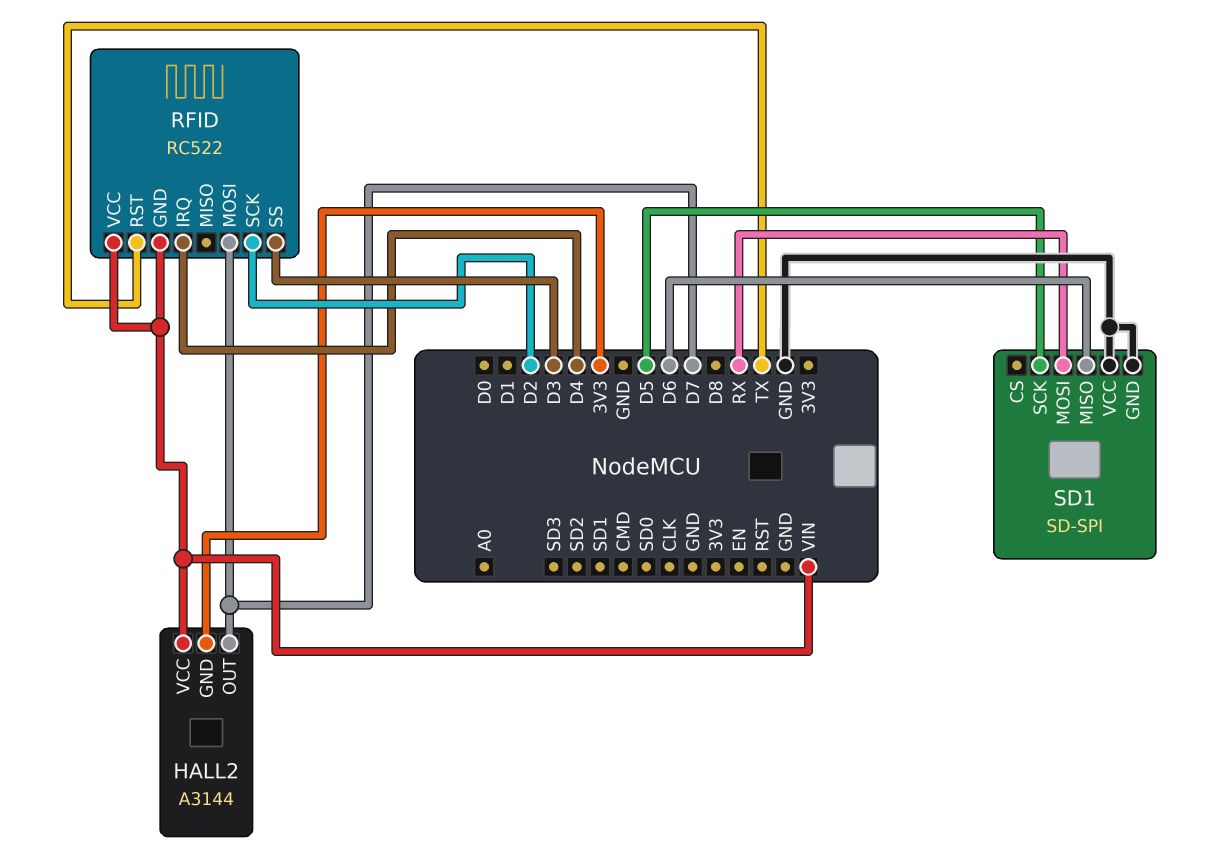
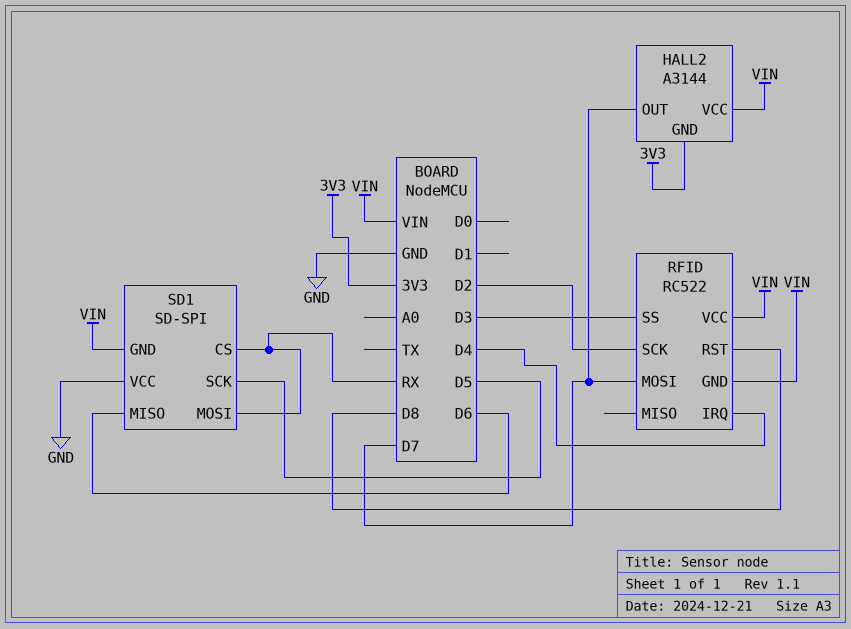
RFID pin RST: TX -> D8
SD1 pin CS: none -> RX
SD1 pin GND: GND -> VIN

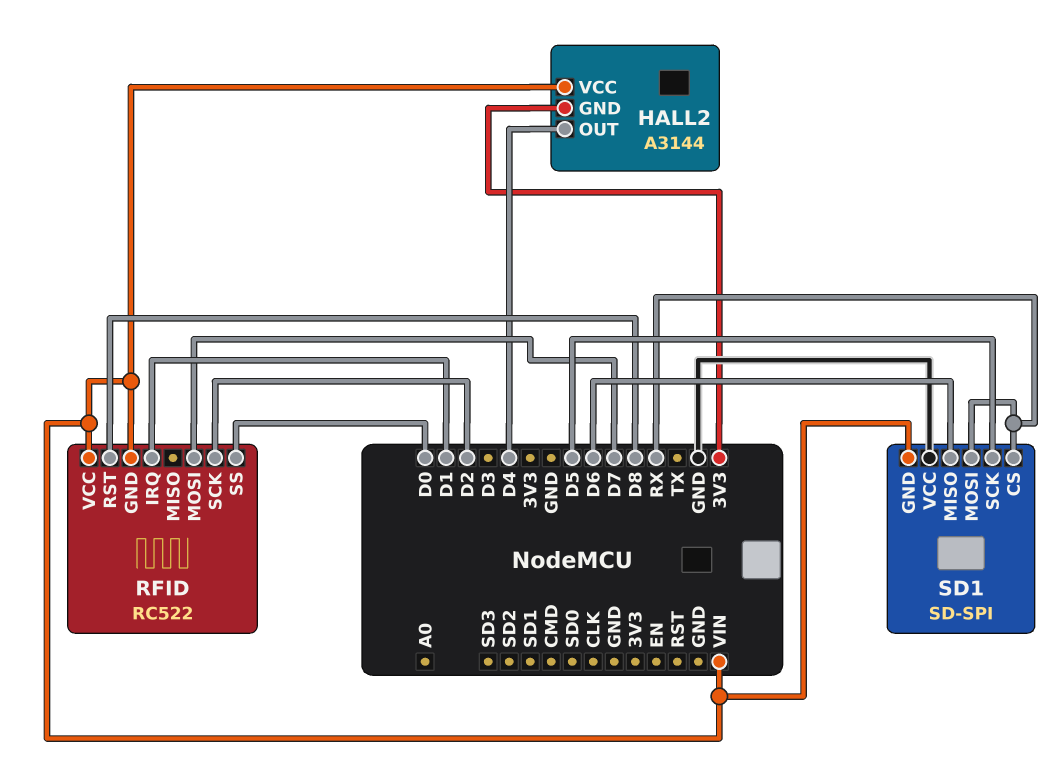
HALL2 pin OUT: D7 -> D4
RFID pin IRQ: D4 -> D1
RFID pin SS: D3 -> D0

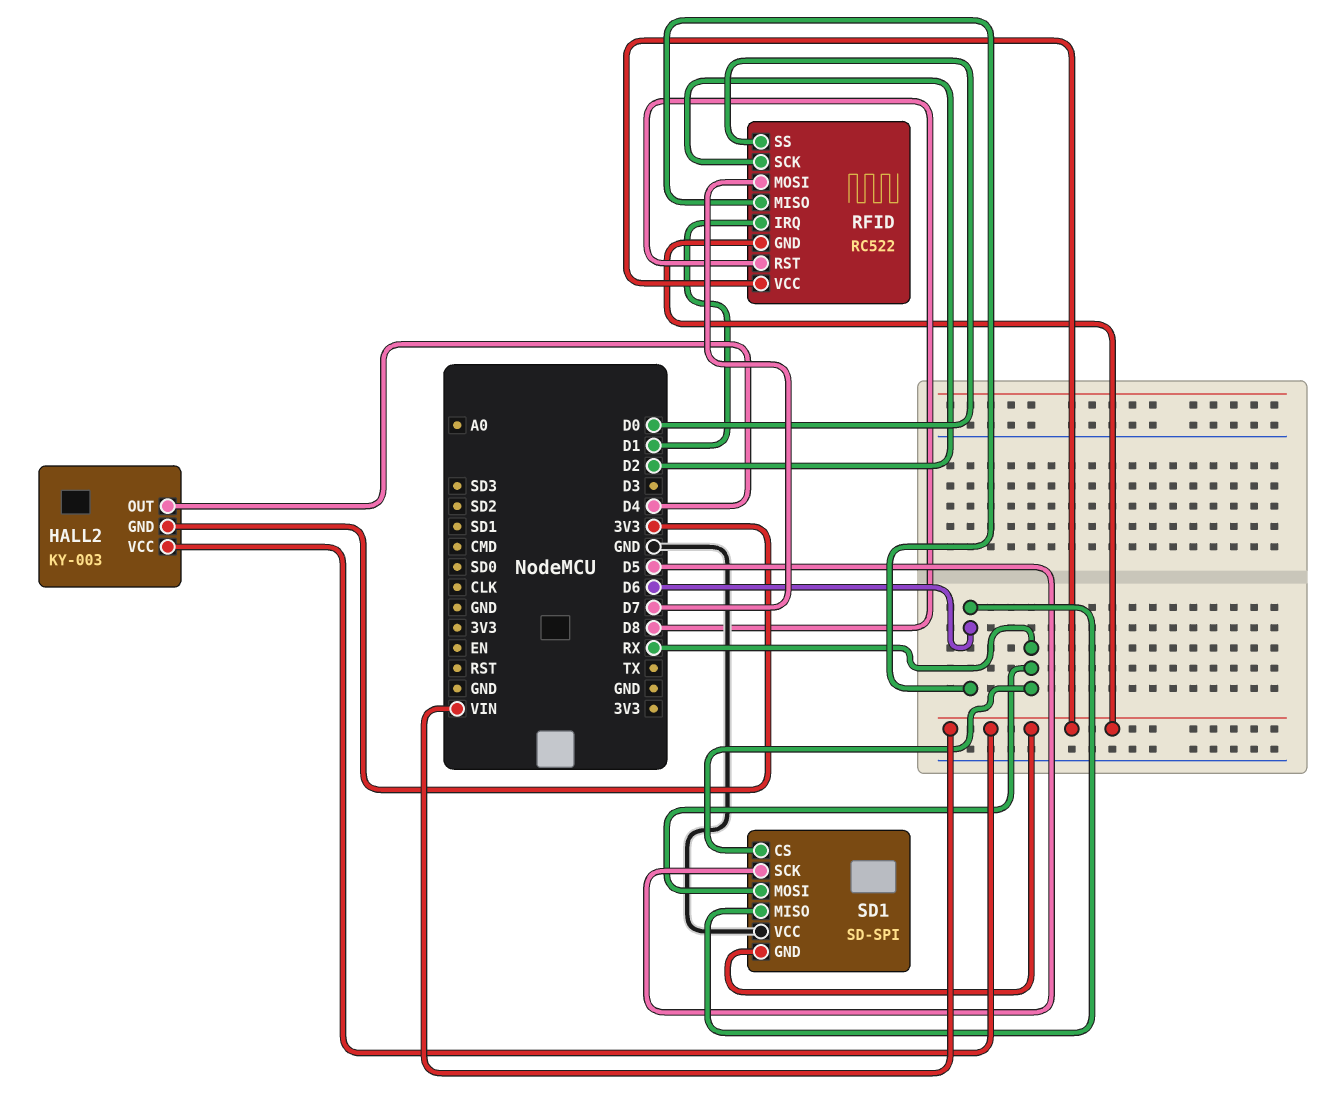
HALL2: A3144 -> KY-003
RFID pin MISO: none -> D6

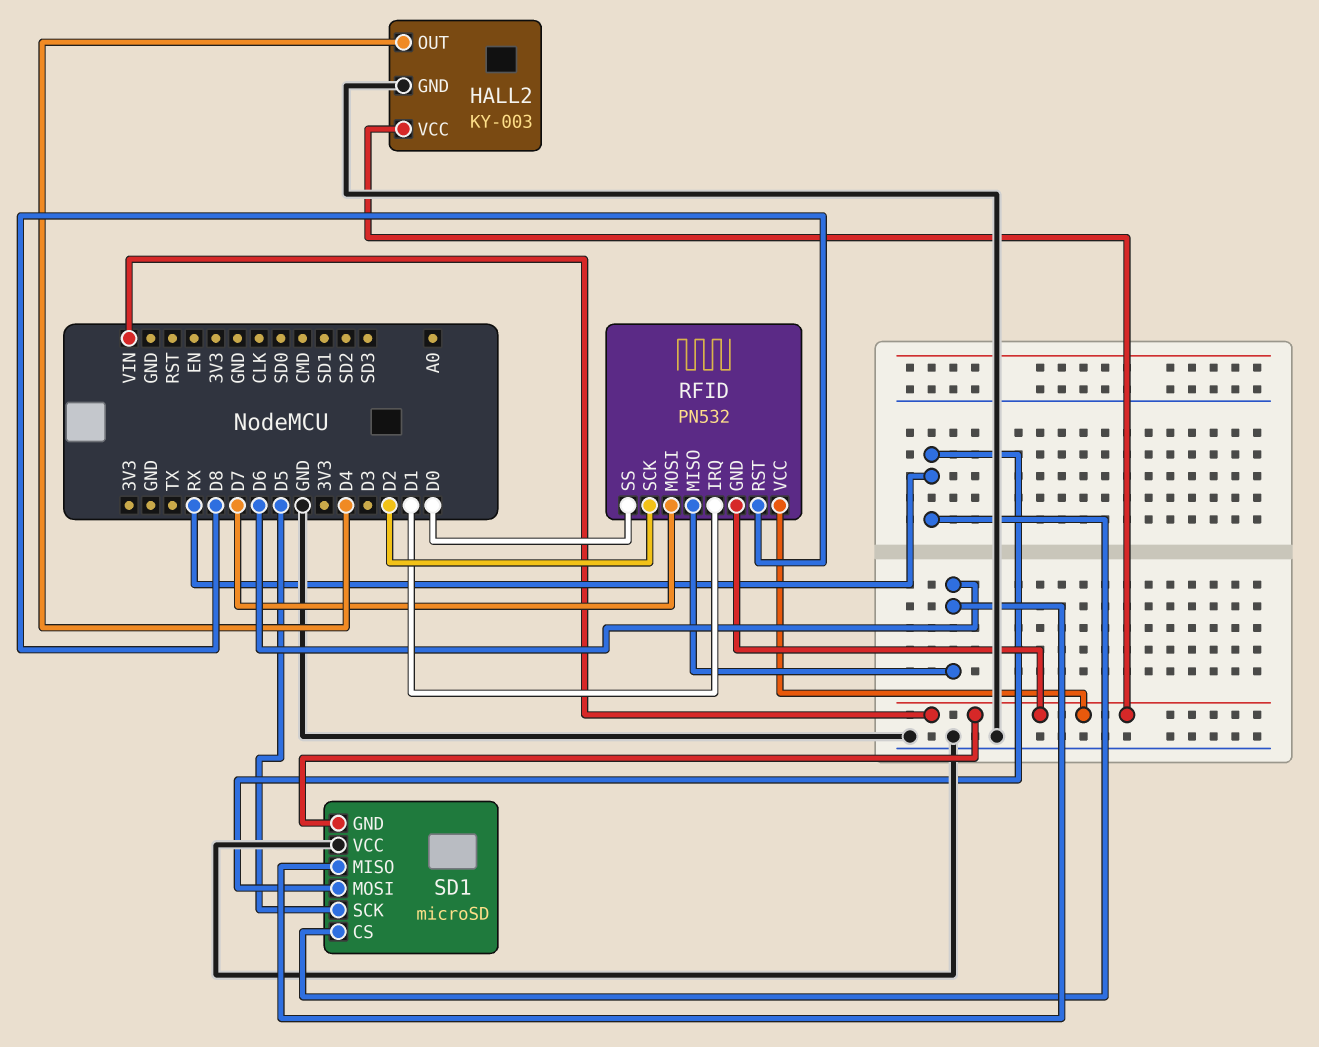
HALL2 pin GND: 3V3 -> GND
RFID: RC522 -> PN532
SD1: SD-SPI -> microSD

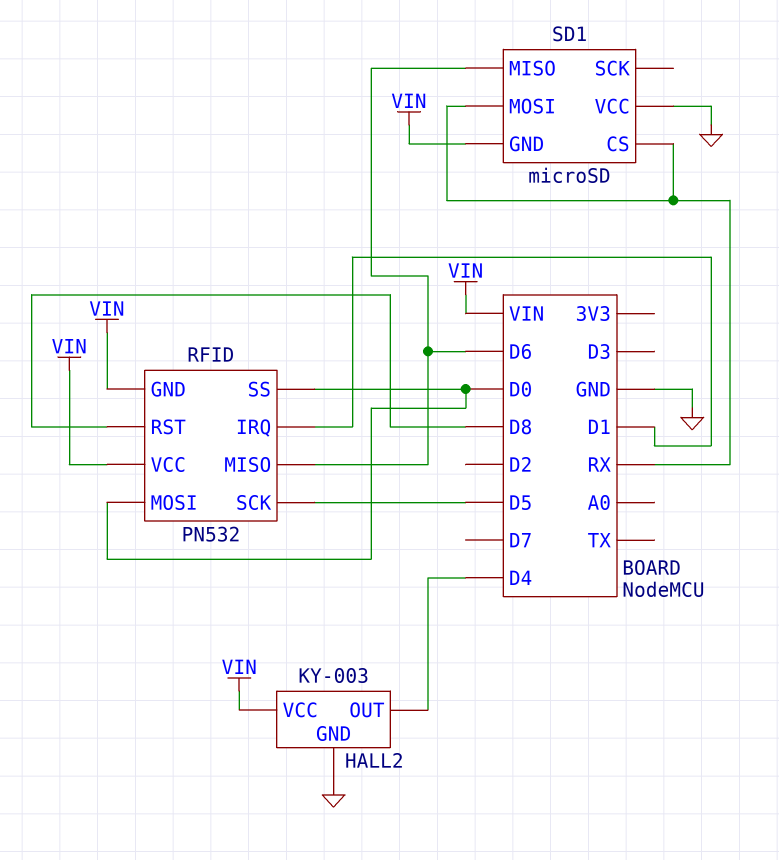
RFID pin MOSI: D7 -> D0
RFID pin SCK: D2 -> D5
SD1 pin SCK: D5 -> none

